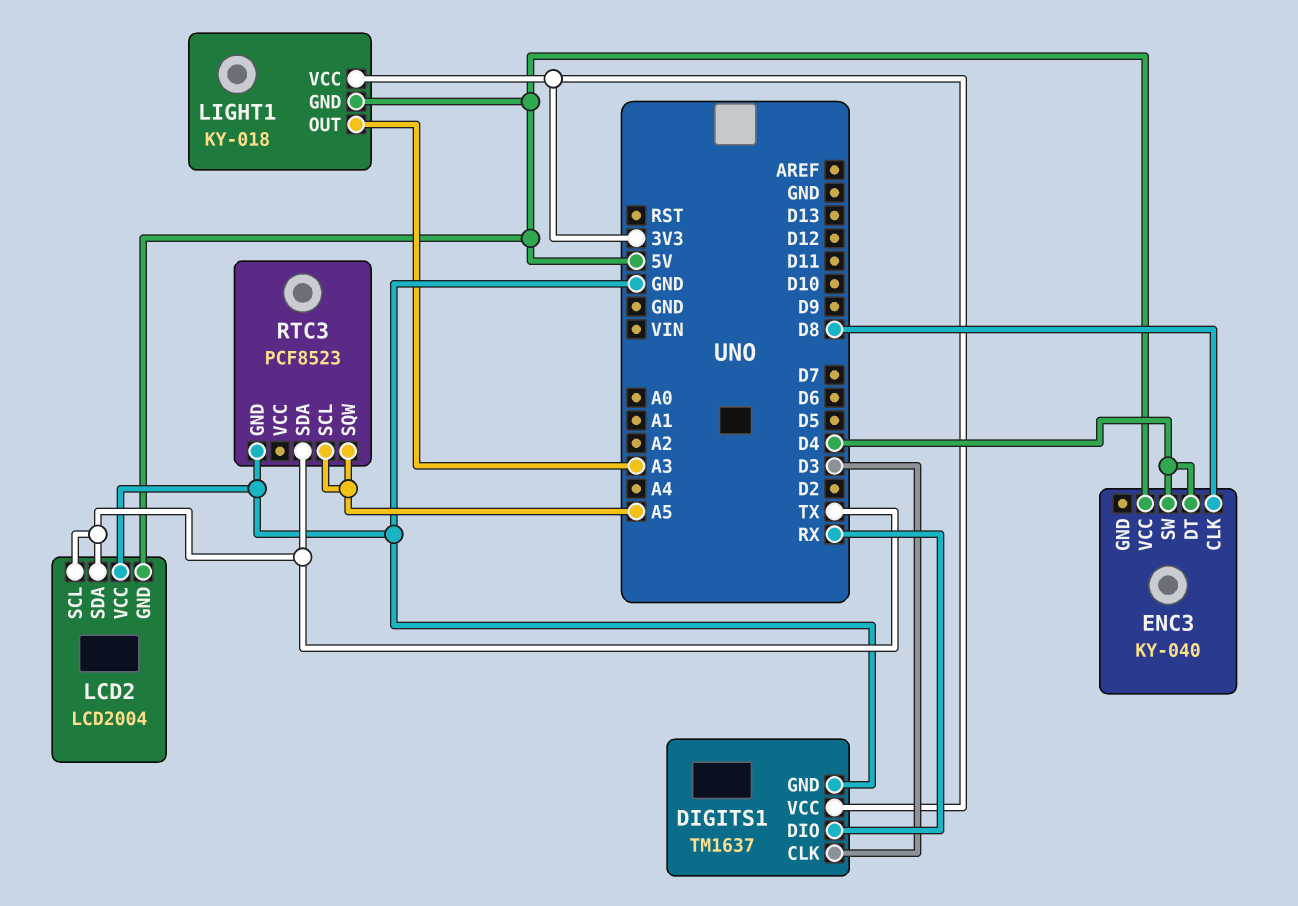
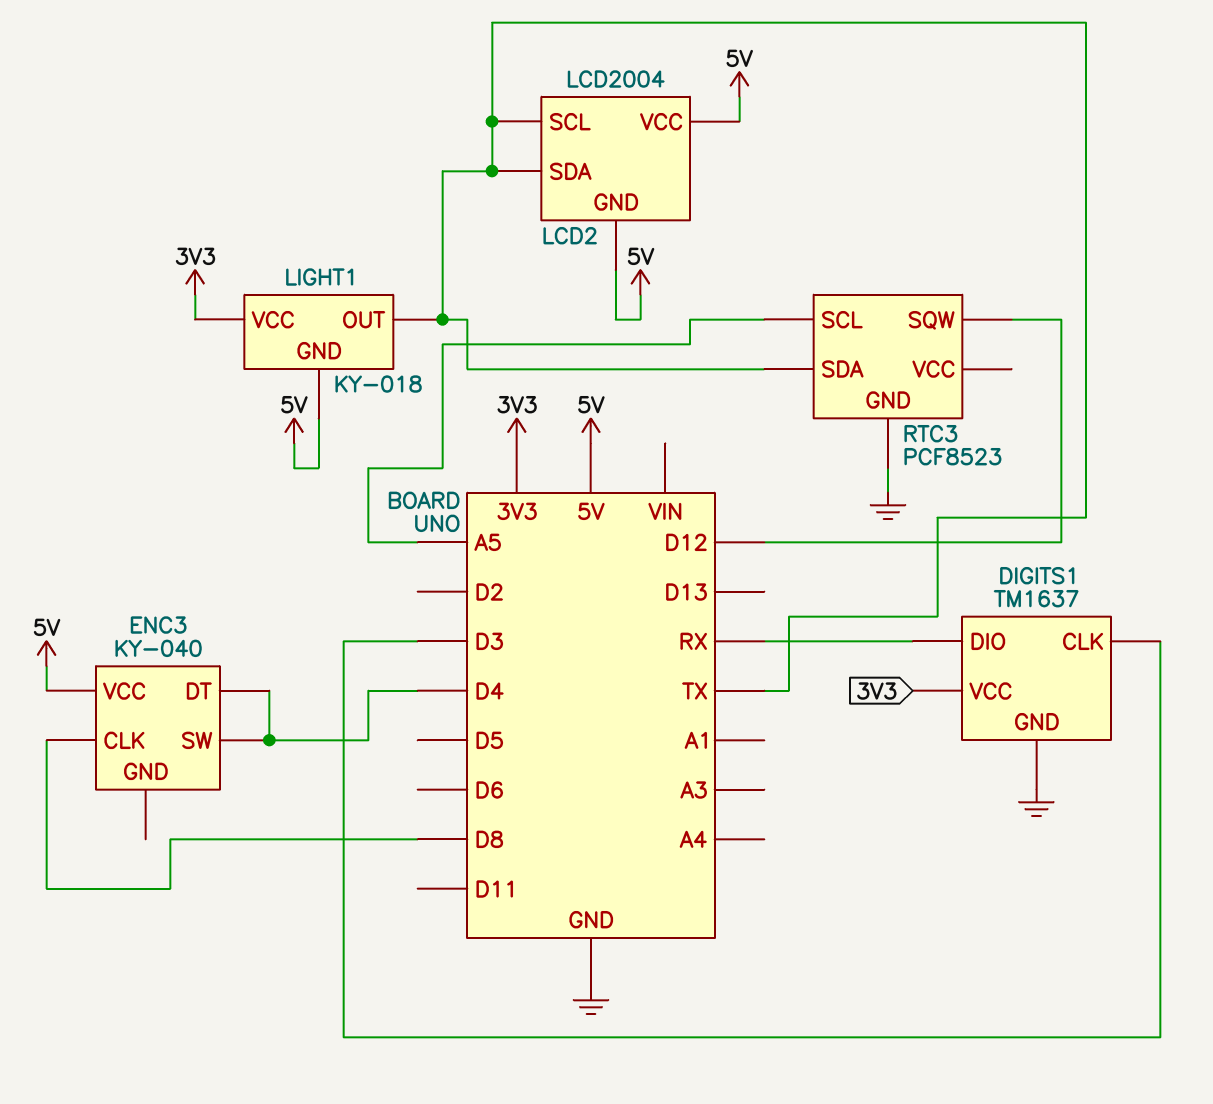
LCD2 pin VCC: GND -> 5V
LIGHT1 pin OUT: A3 -> TX
RTC3 pin SQW: A5 -> D12

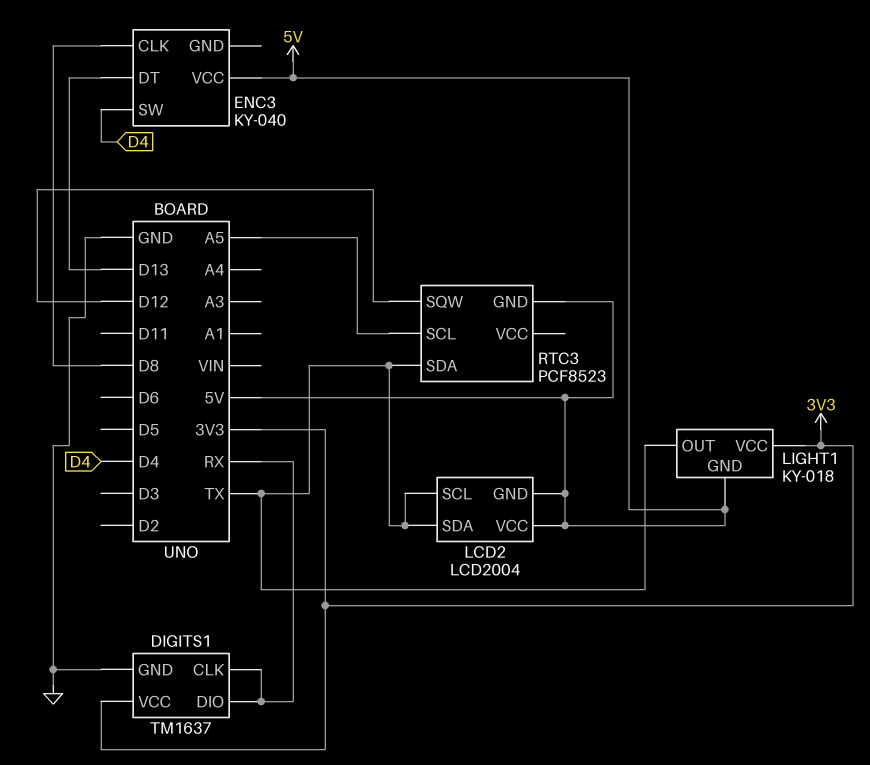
DIGITS1 pin CLK: D3 -> RX
ENC3 pin DT: D4 -> D13
RTC3 pin GND: GND -> 5V

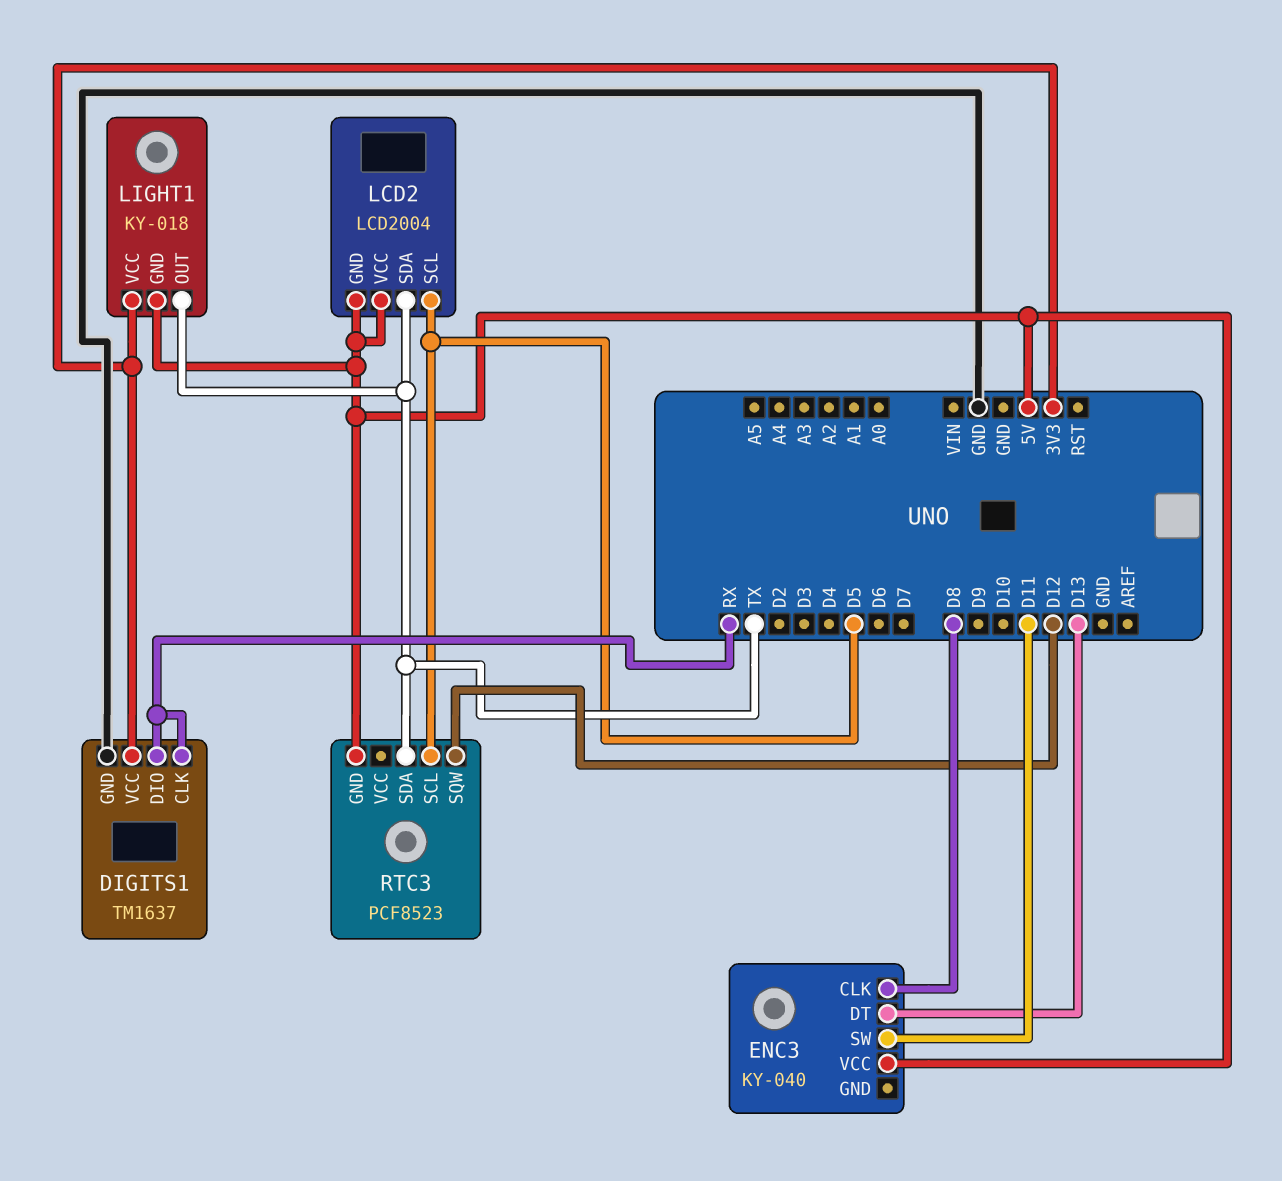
ENC3 pin SW: D4 -> D11
LCD2 pin SCL: TX -> D5
RTC3 pin SCL: A5 -> D5

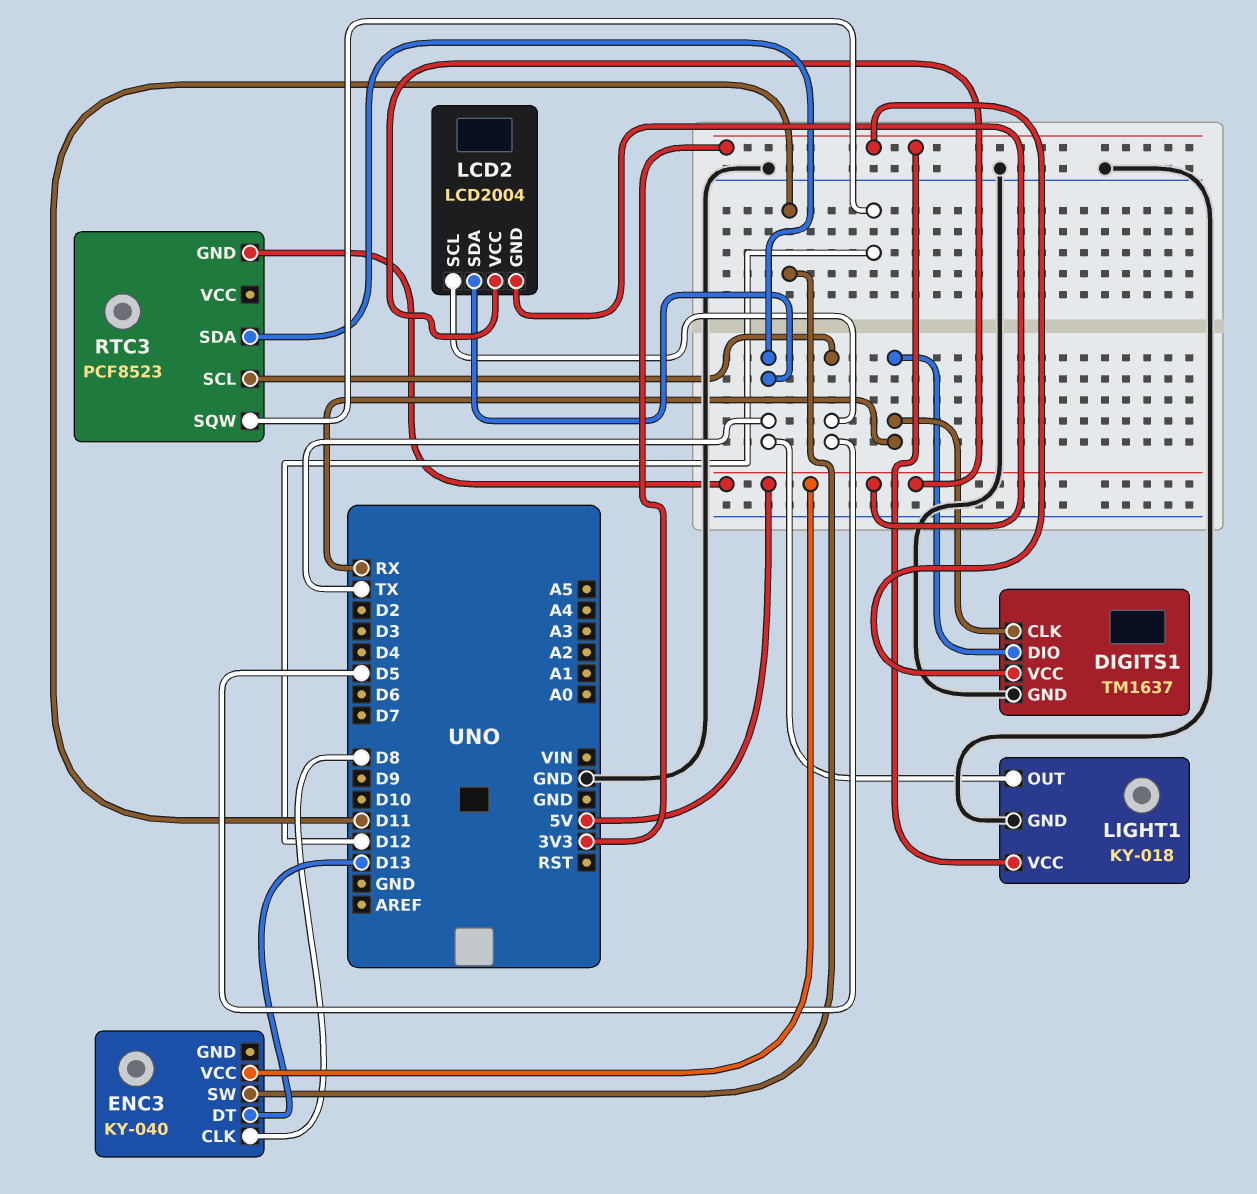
LIGHT1 pin GND: 5V -> GND

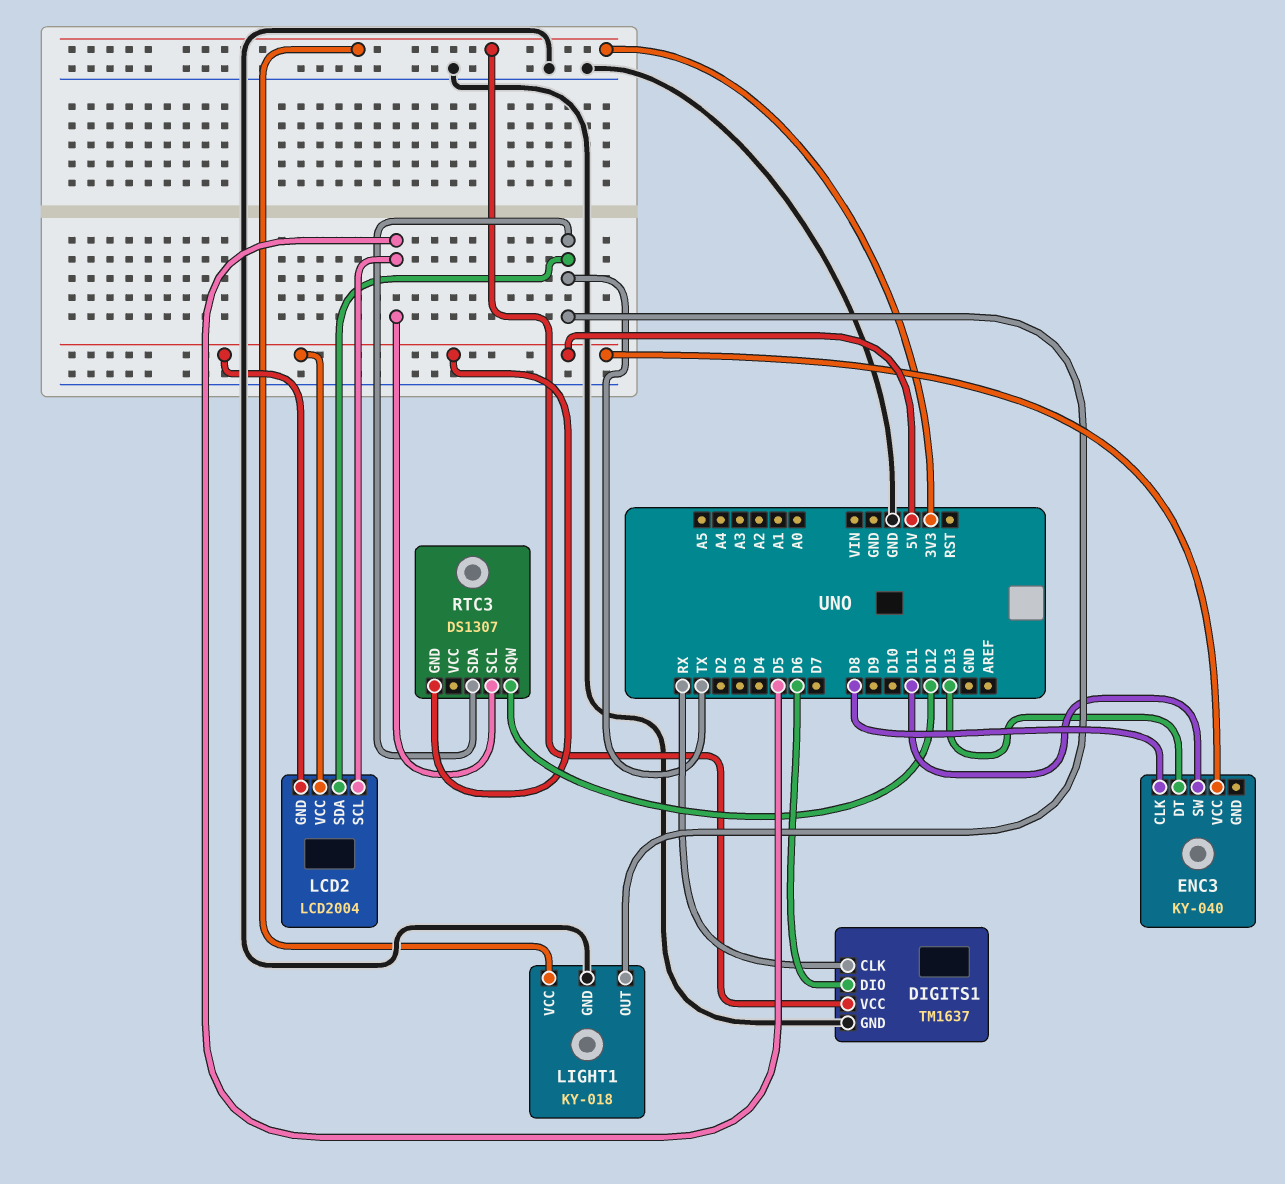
DIGITS1 pin DIO: RX -> D6
RTC3: PCF8523 -> DS1307

